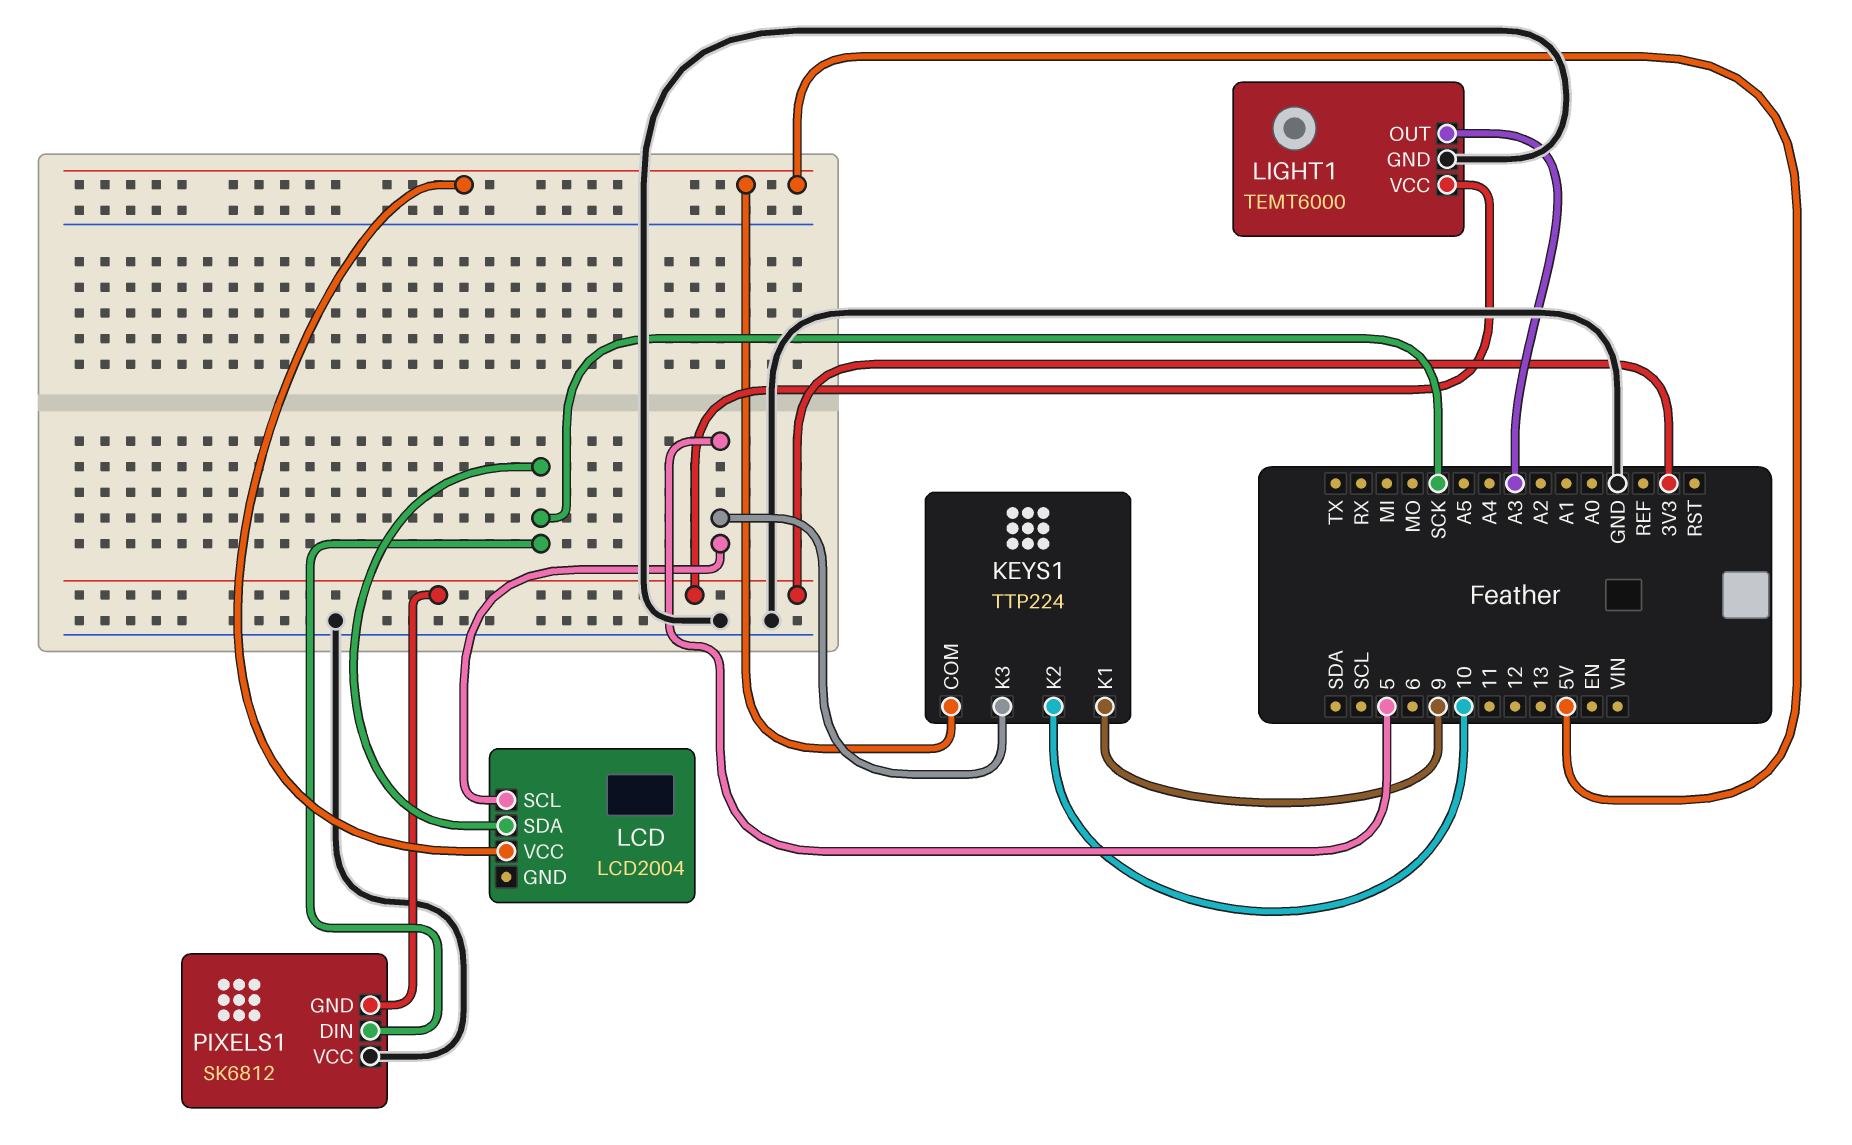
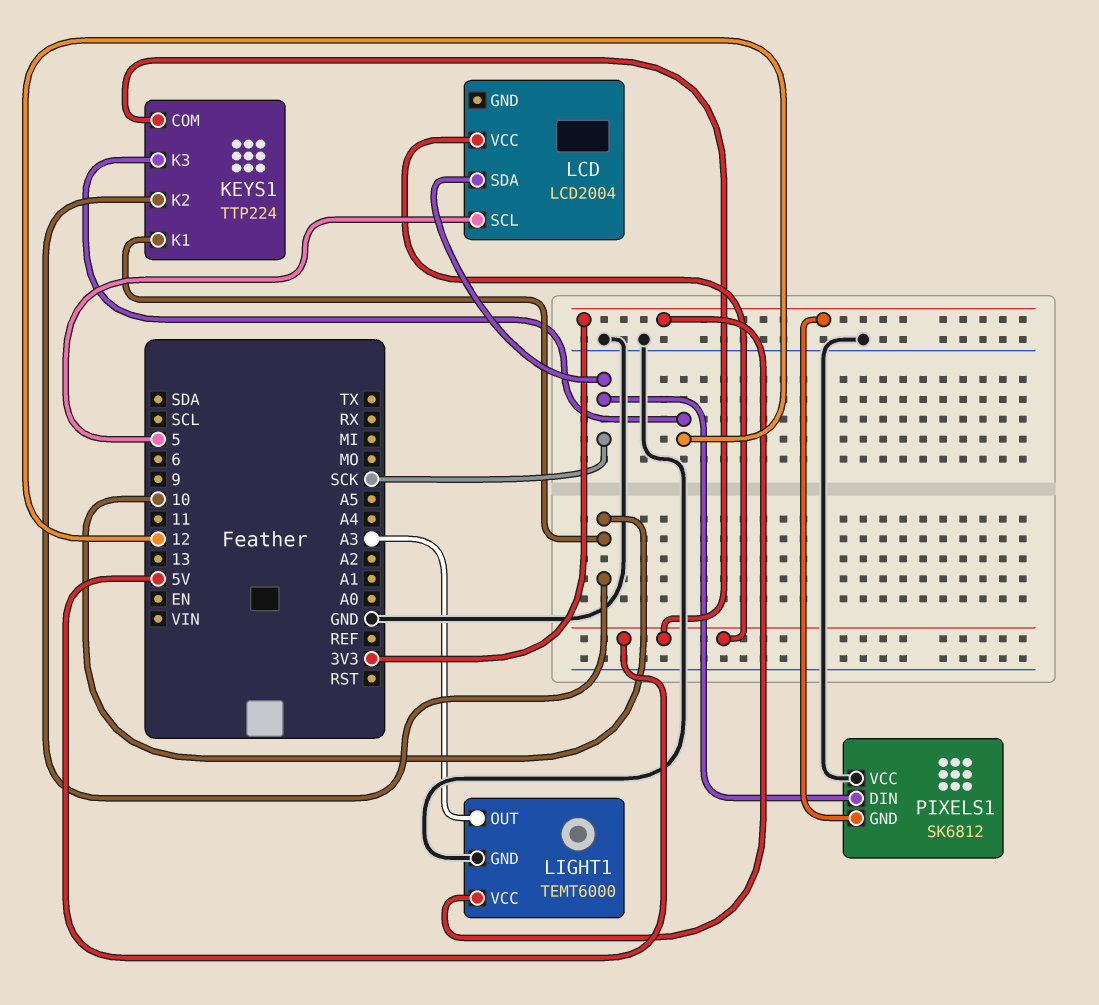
KEYS1 pin K1: 9 -> 10
KEYS1 pin K3: 5 -> 12

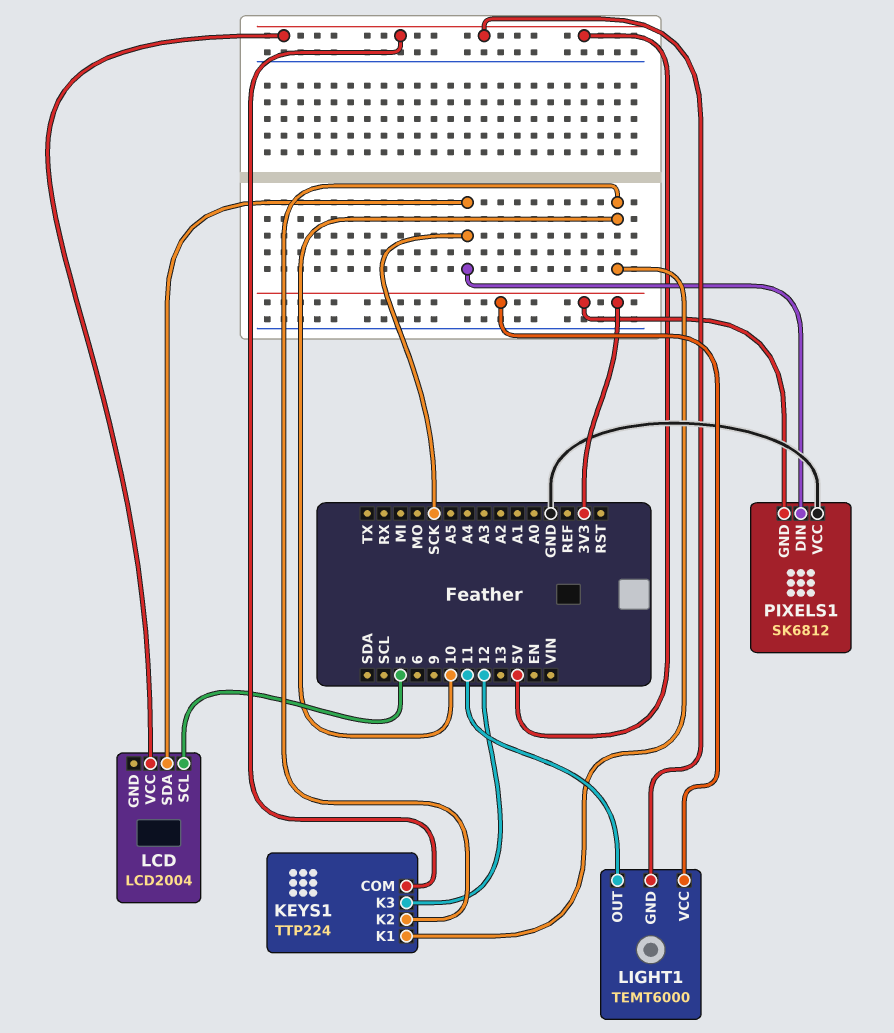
LIGHT1 pin GND: GND -> 5V
LIGHT1 pin OUT: A3 -> 11

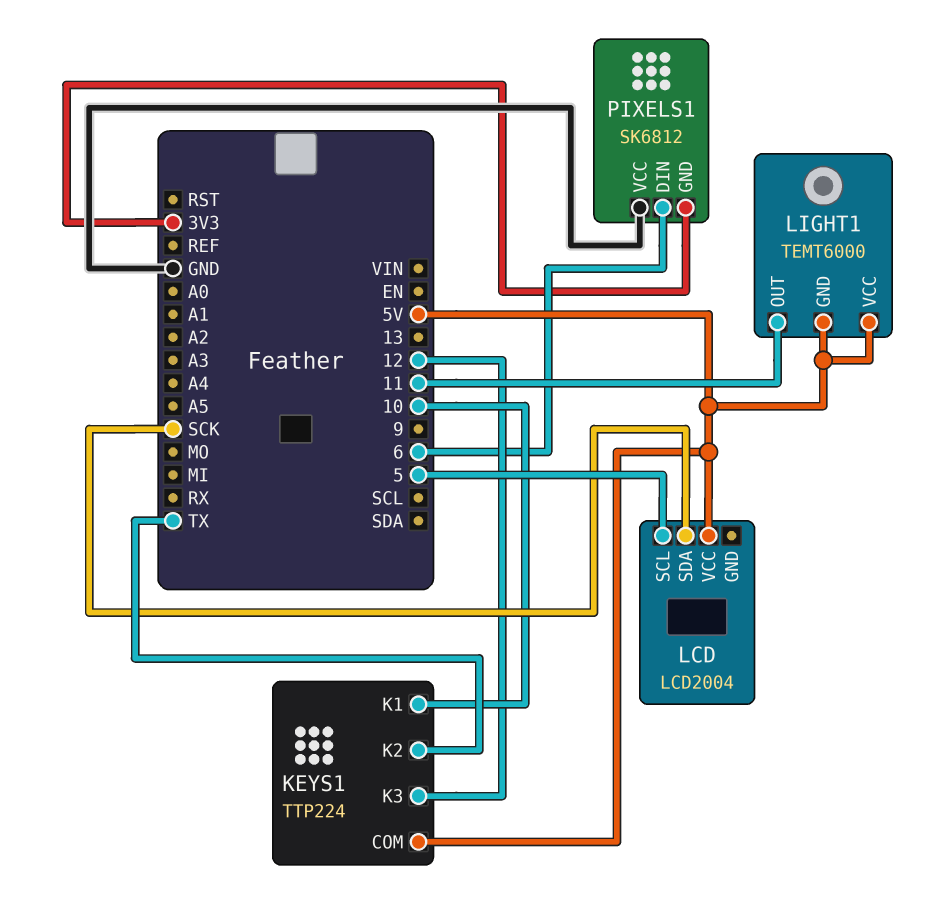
KEYS1 pin K2: 10 -> TX
LIGHT1 pin VCC: 3V3 -> 5V
PIXELS1 pin DIN: SCK -> 6

